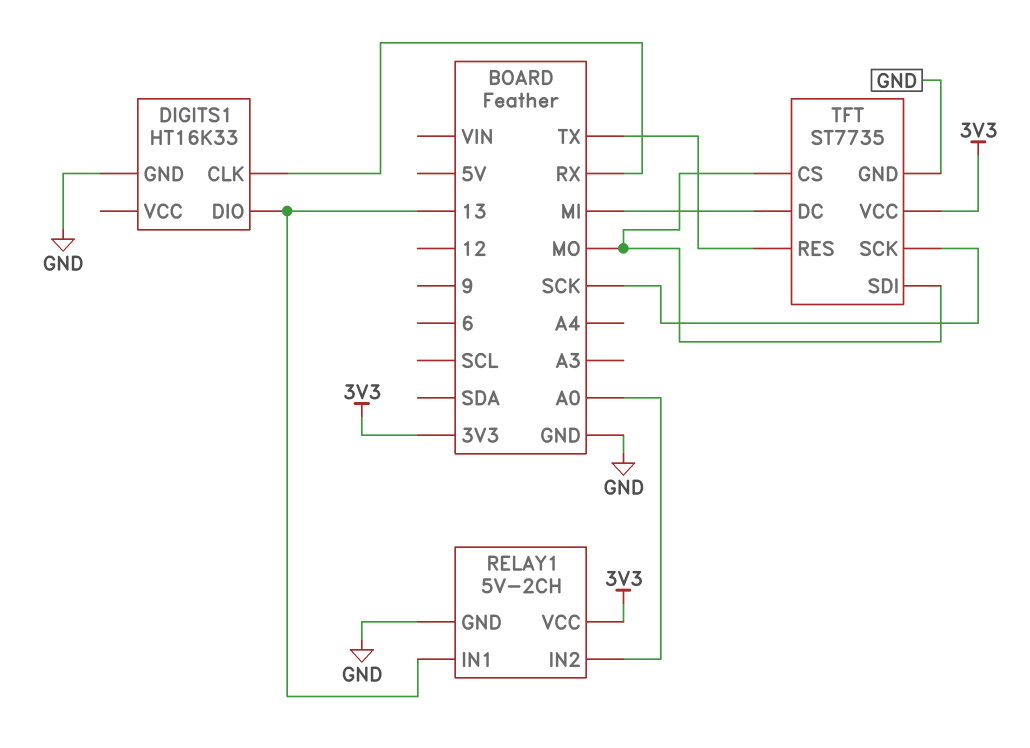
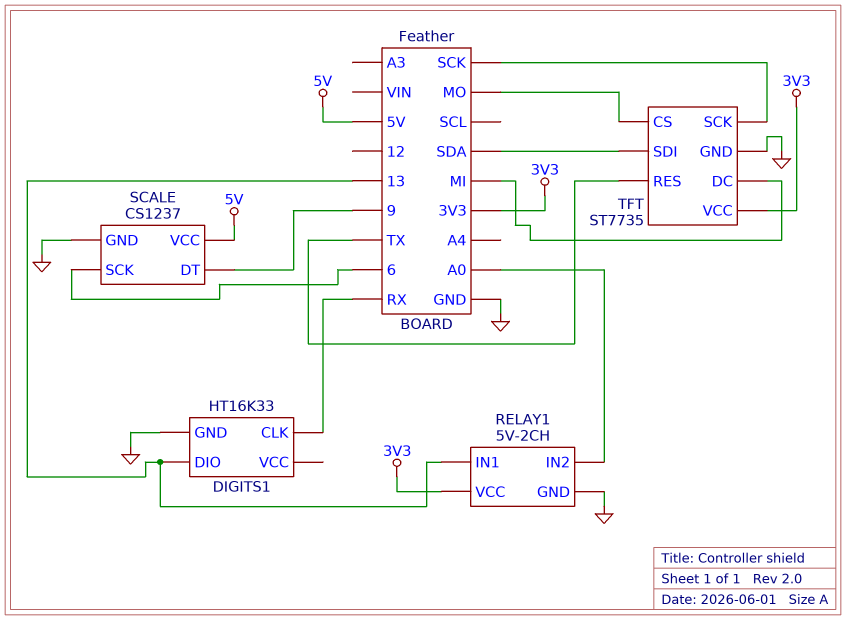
SCALE: none -> CS1237
SCALE pin DT: none -> 9
SCALE pin GND: none -> GND
SCALE pin SCK: none -> 6
SCALE pin VCC: none -> 5V
TFT pin SDI: MO -> SDA

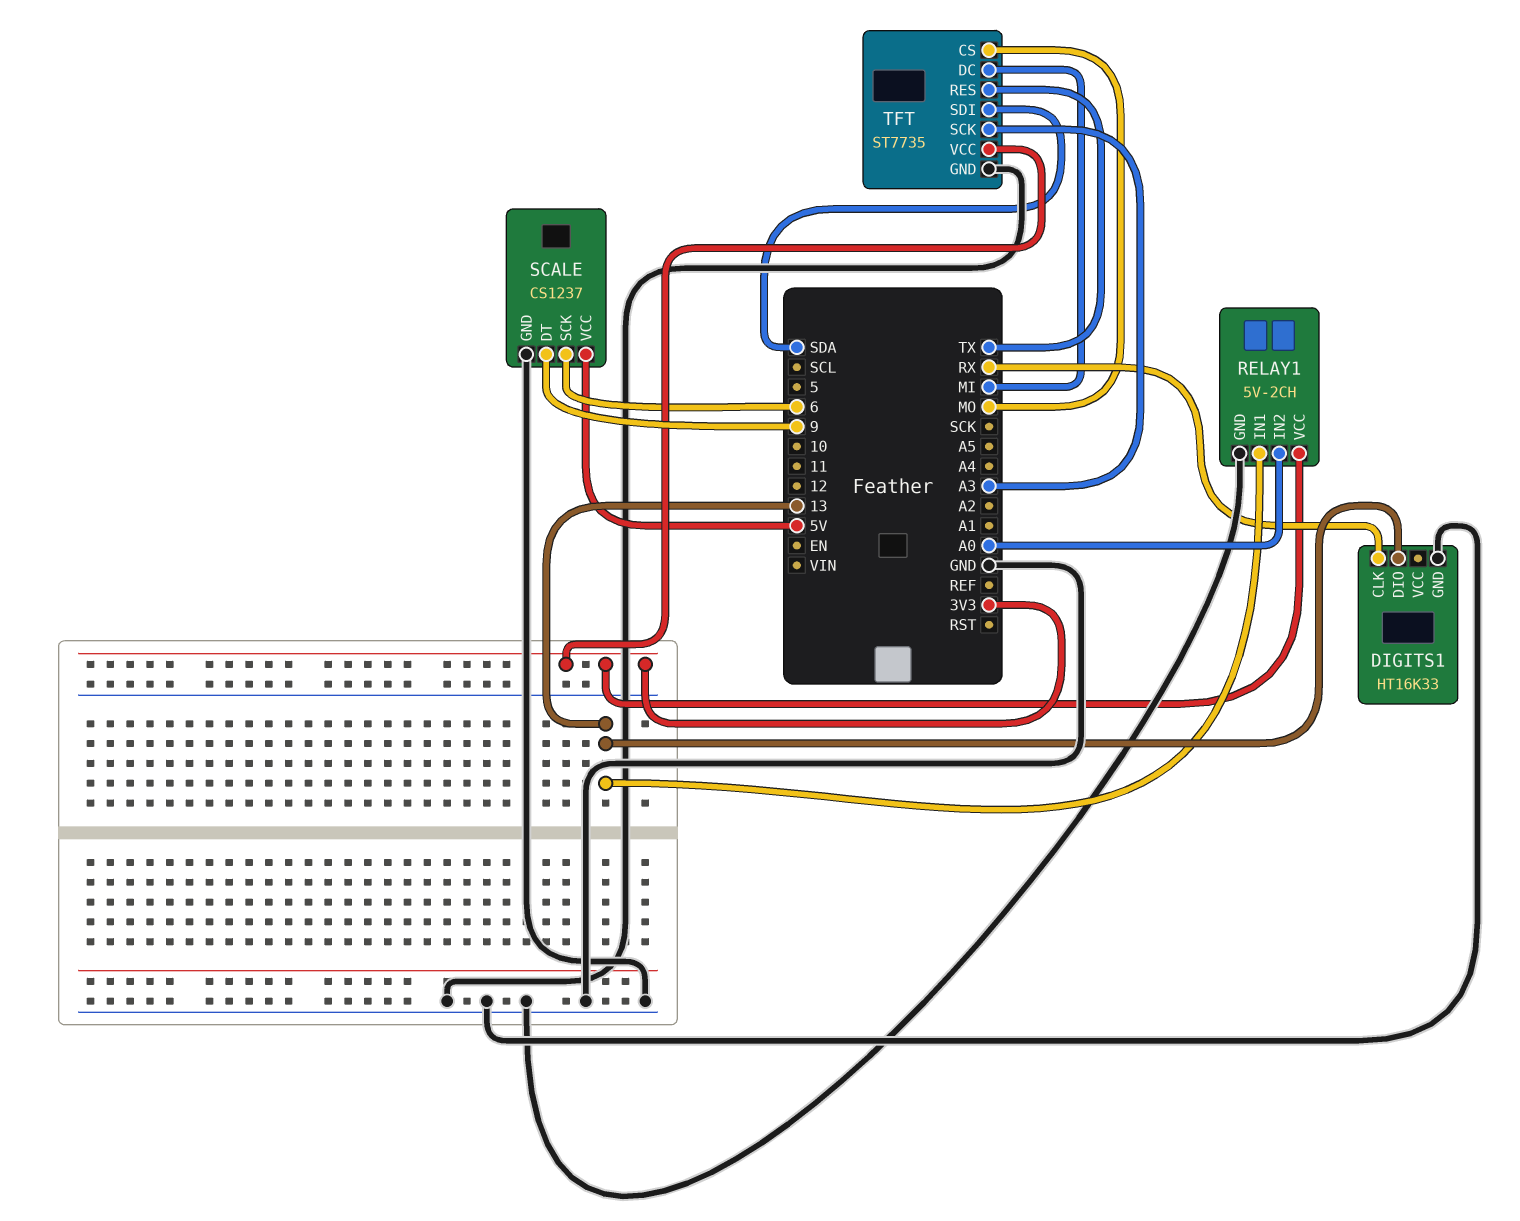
TFT pin SCK: SCK -> A3

